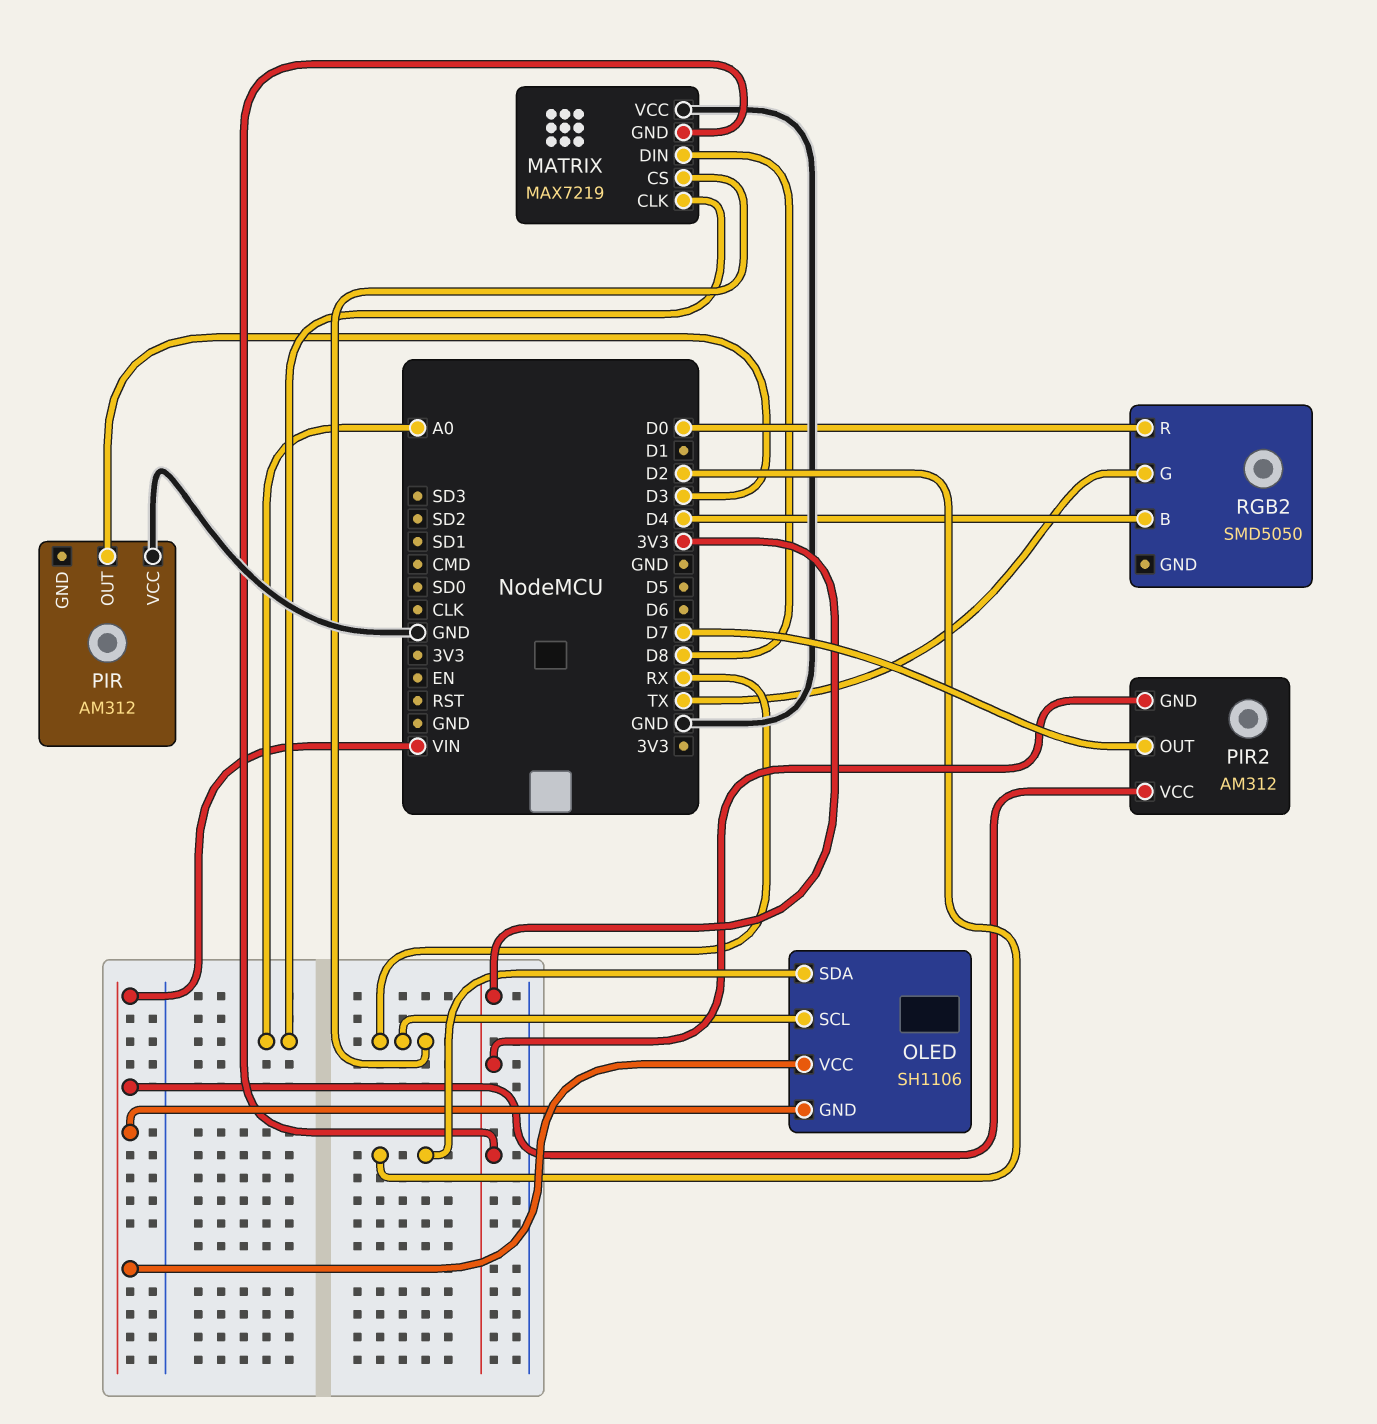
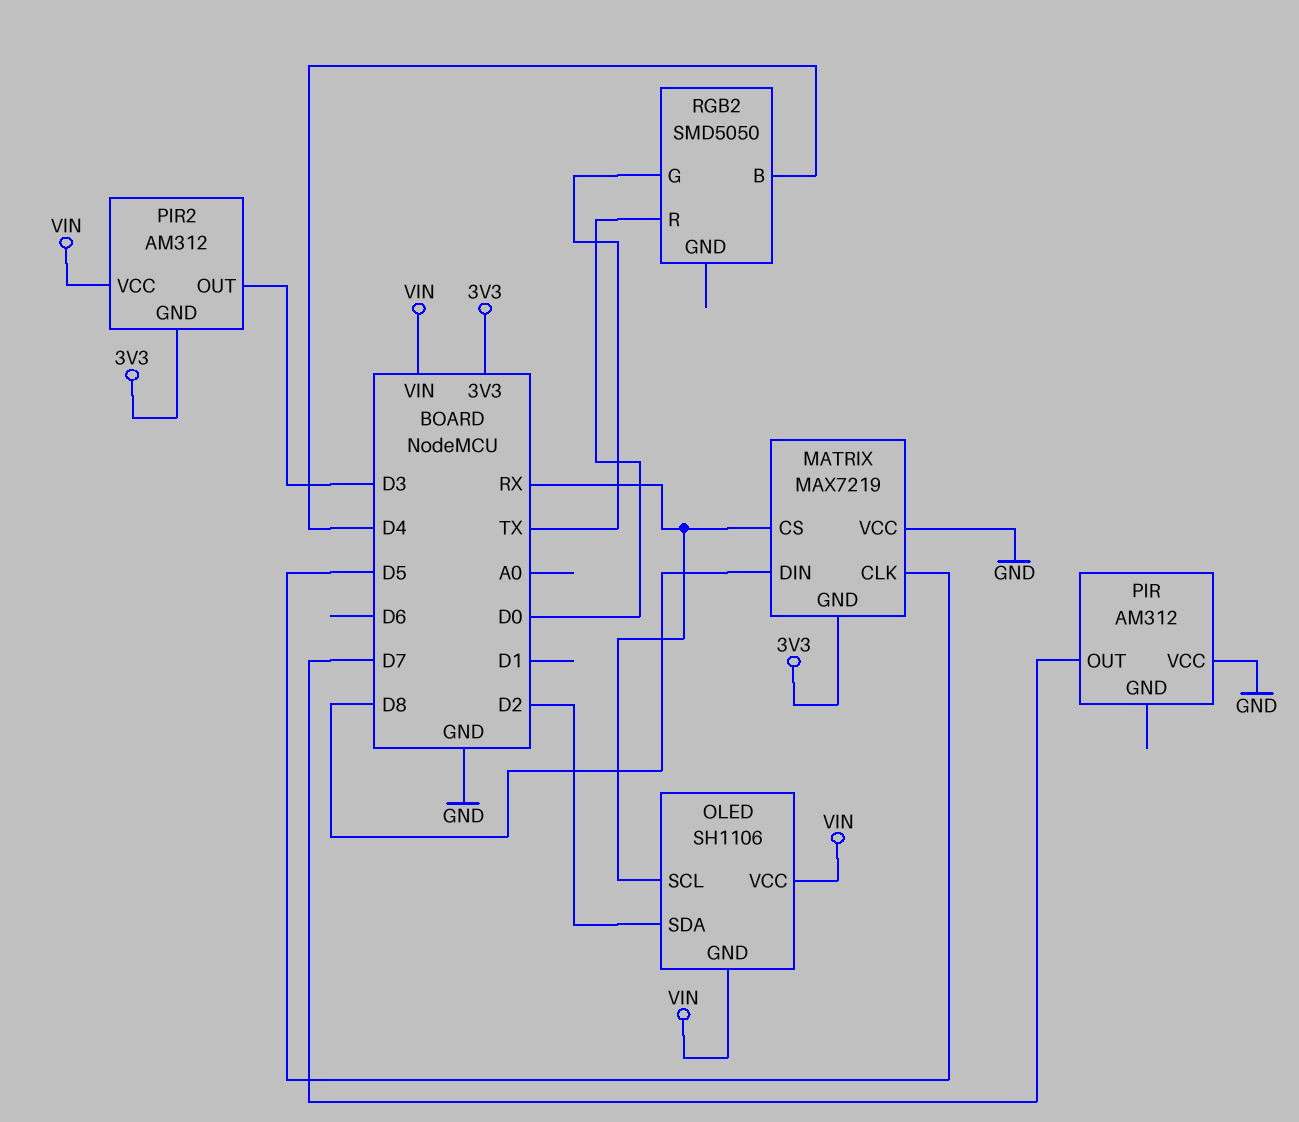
MATRIX pin CLK: A0 -> D5
PIR pin OUT: D3 -> D7
PIR2 pin OUT: D7 -> D3

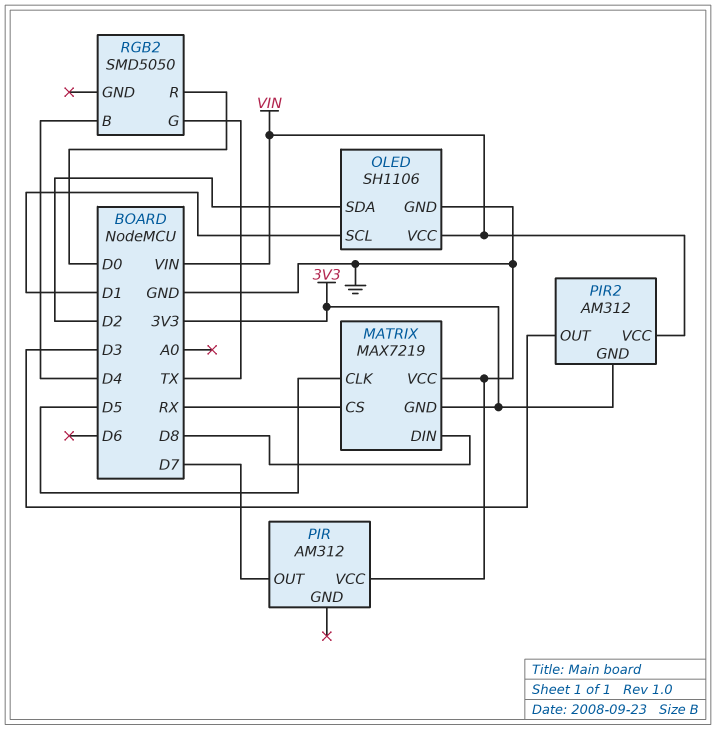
OLED pin GND: VIN -> GND
OLED pin SCL: RX -> D1

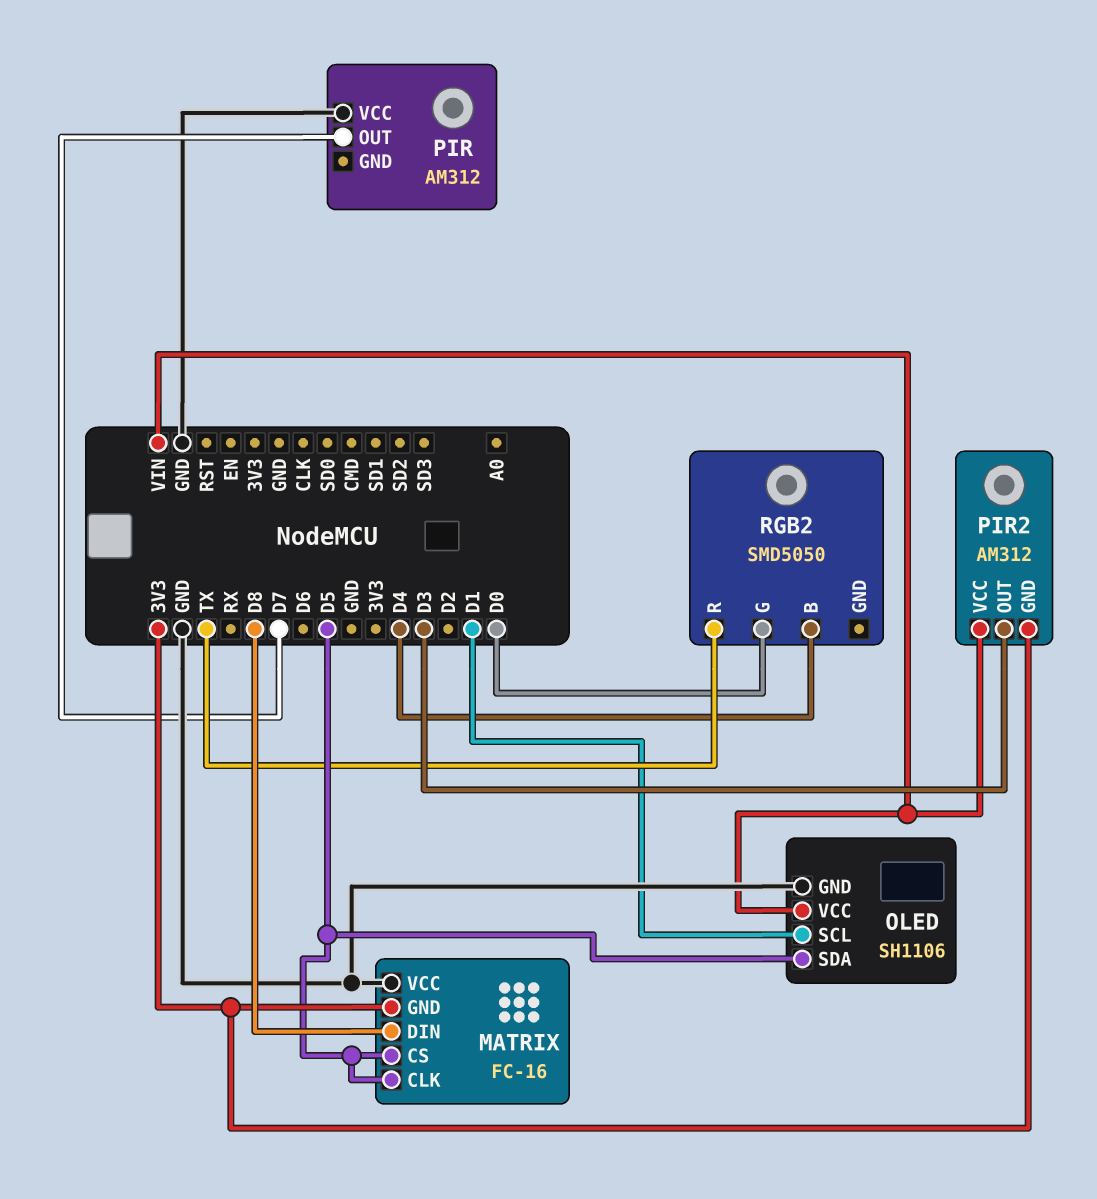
MATRIX: MAX7219 -> FC-16
MATRIX pin CS: RX -> D5
OLED pin SDA: D2 -> D5
RGB2 pin G: TX -> D0
RGB2 pin R: D0 -> TX

